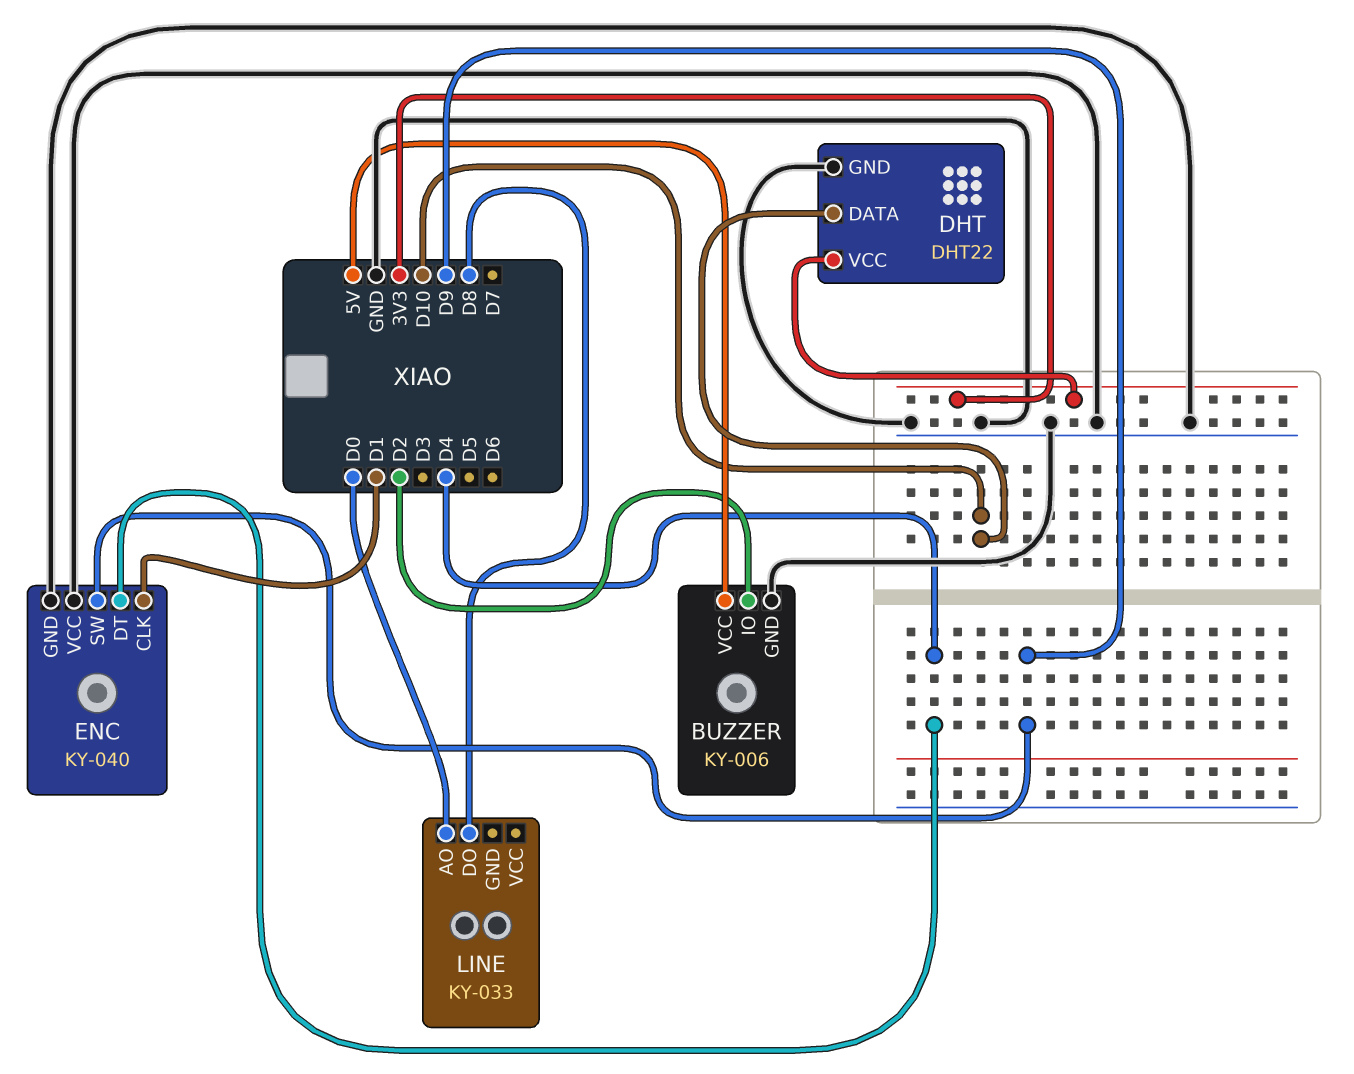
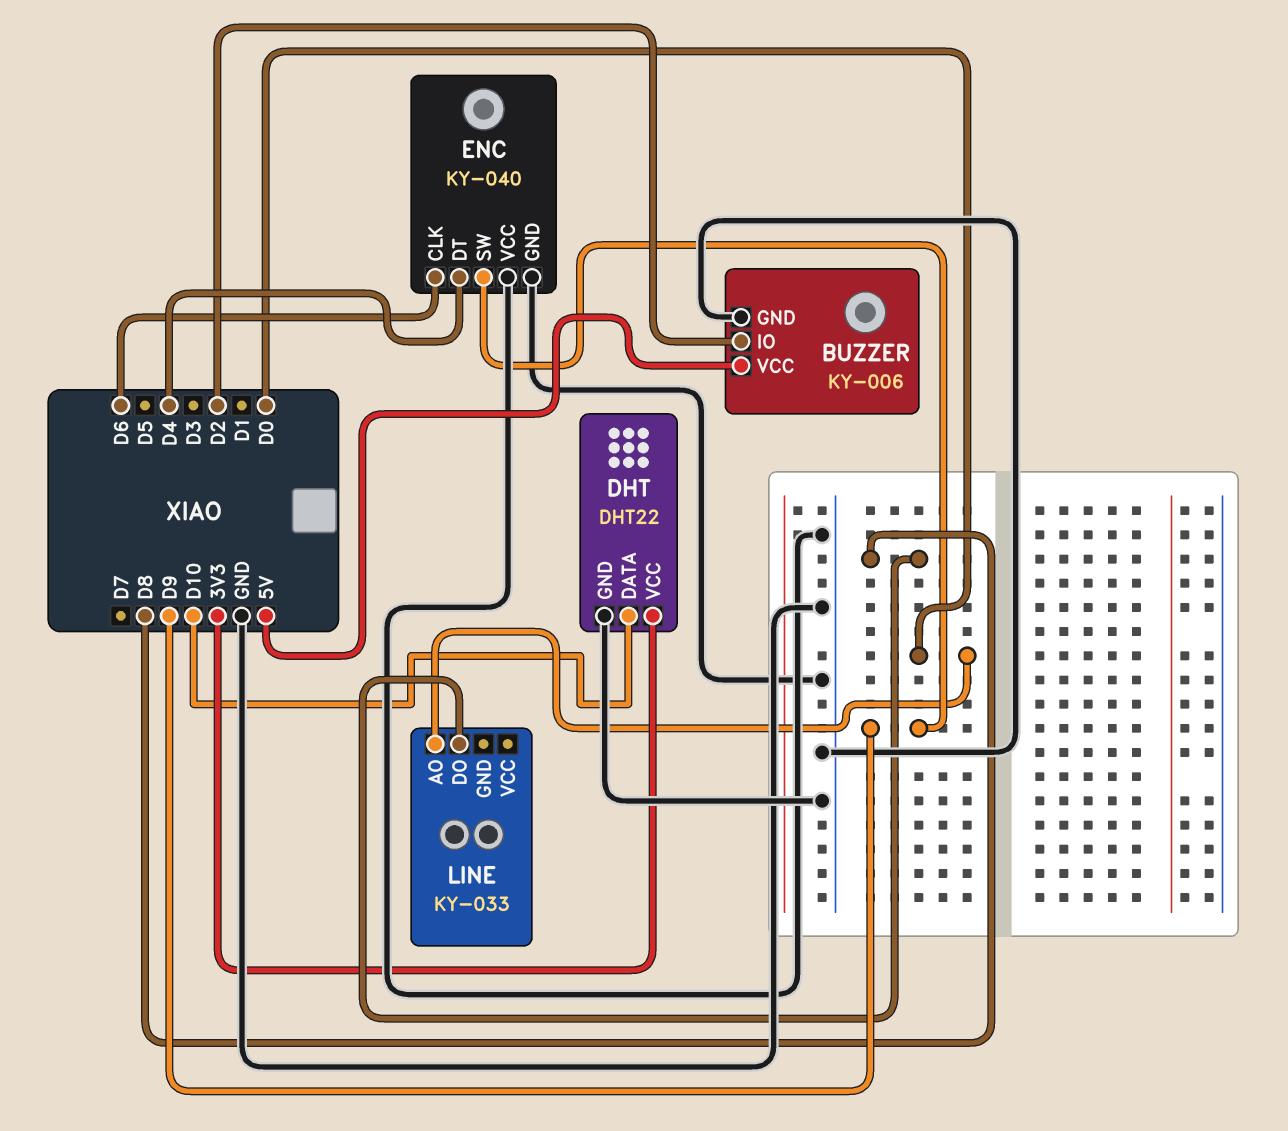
ENC pin CLK: D1 -> D6

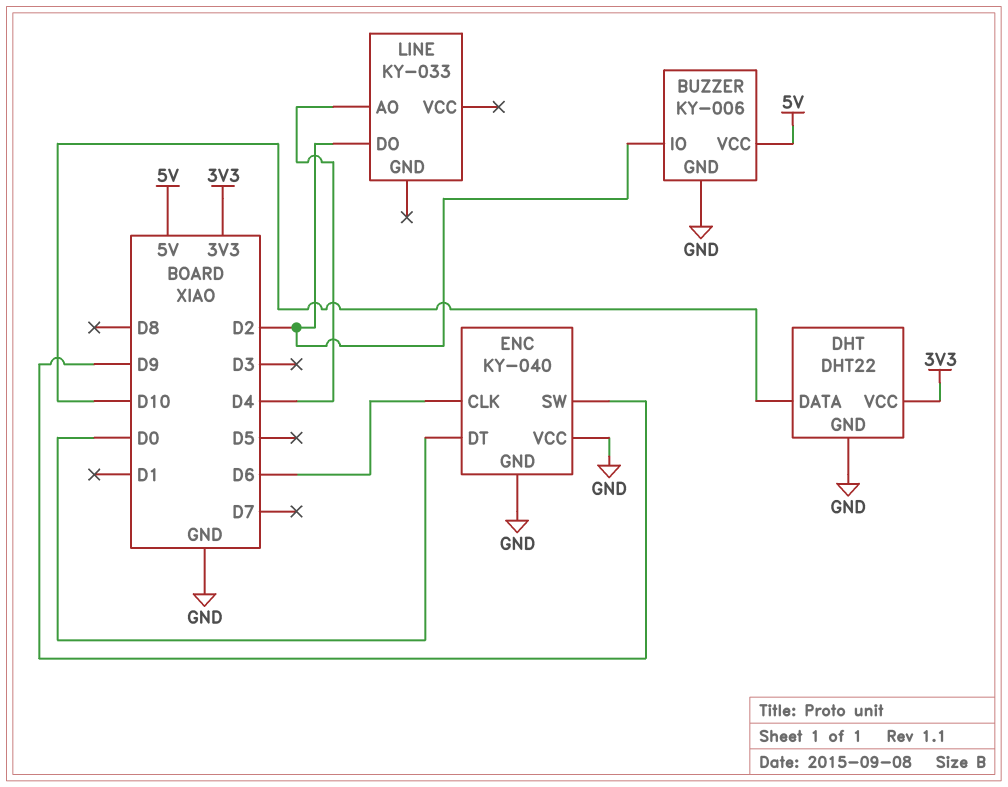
ENC pin DT: D4 -> D0
LINE pin AO: D0 -> D4
LINE pin DO: D8 -> D2

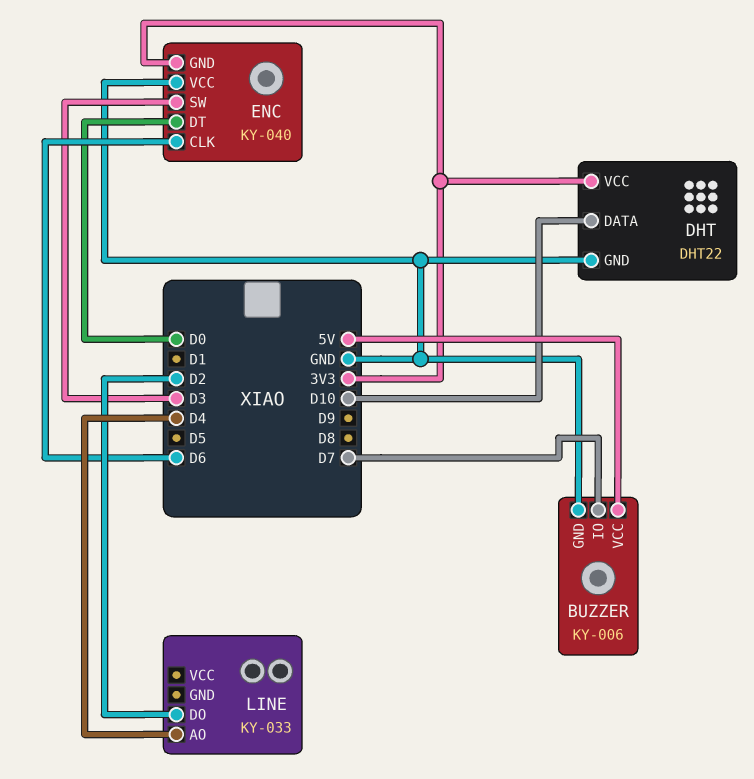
BUZZER pin IO: D2 -> D7
ENC pin GND: GND -> 3V3
ENC pin SW: D9 -> D3

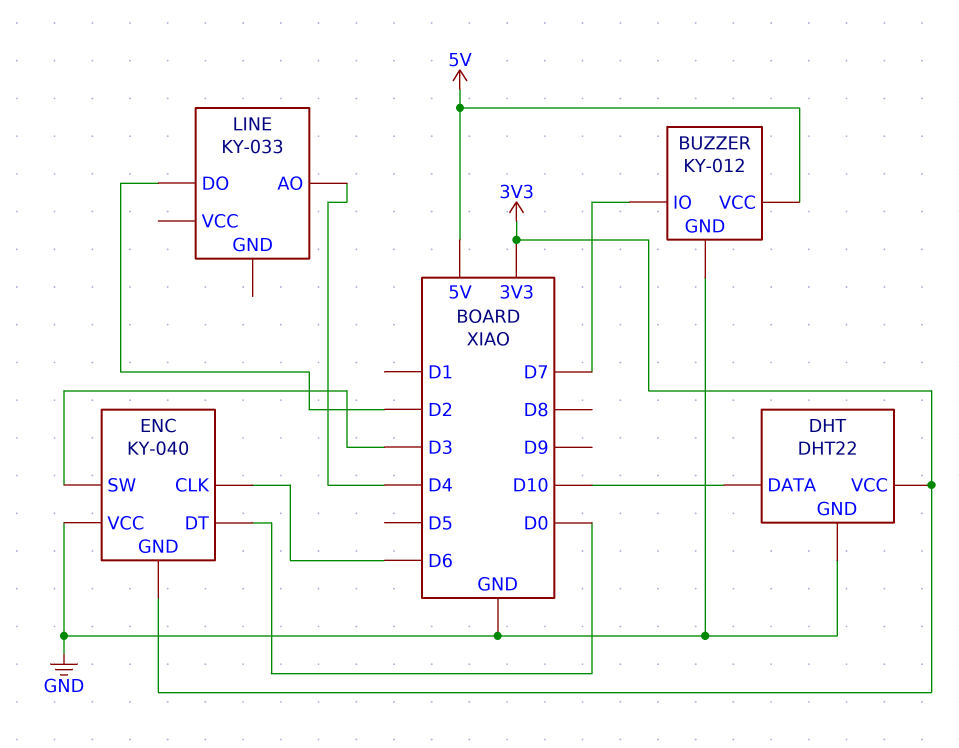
BUZZER: KY-006 -> KY-012

